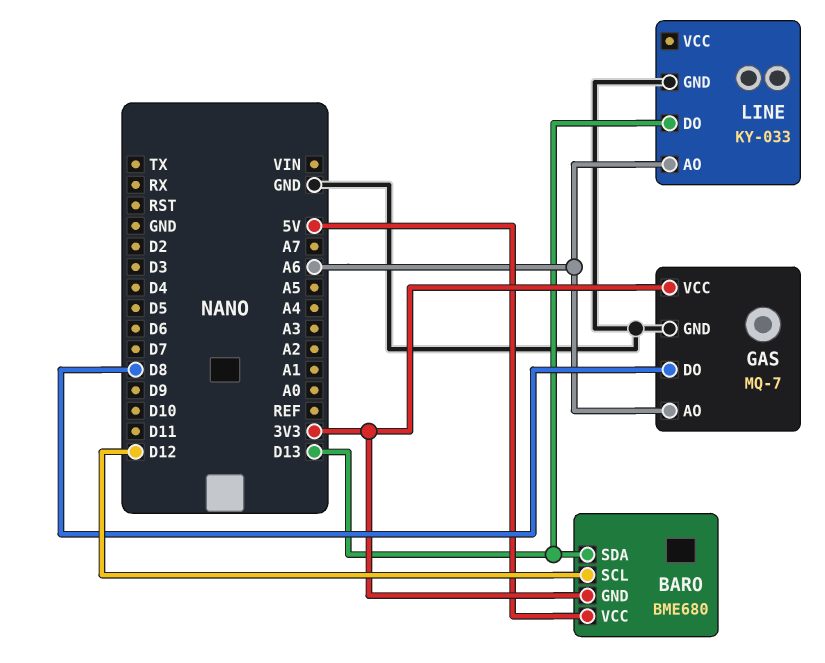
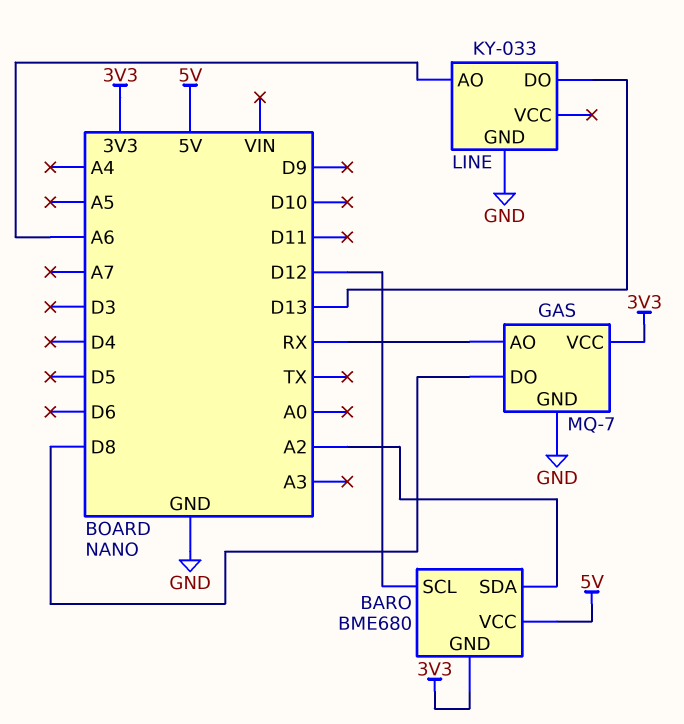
BARO pin SDA: D13 -> A2
GAS pin AO: A6 -> RX

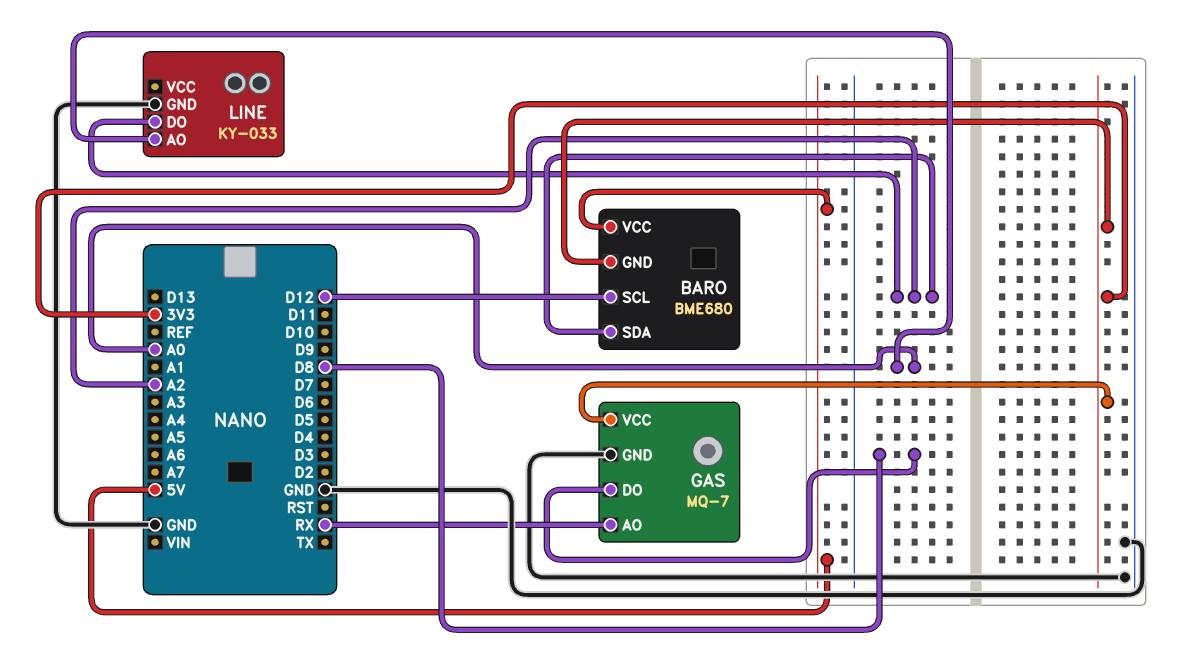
LINE pin AO: A6 -> A0
LINE pin DO: D13 -> A2

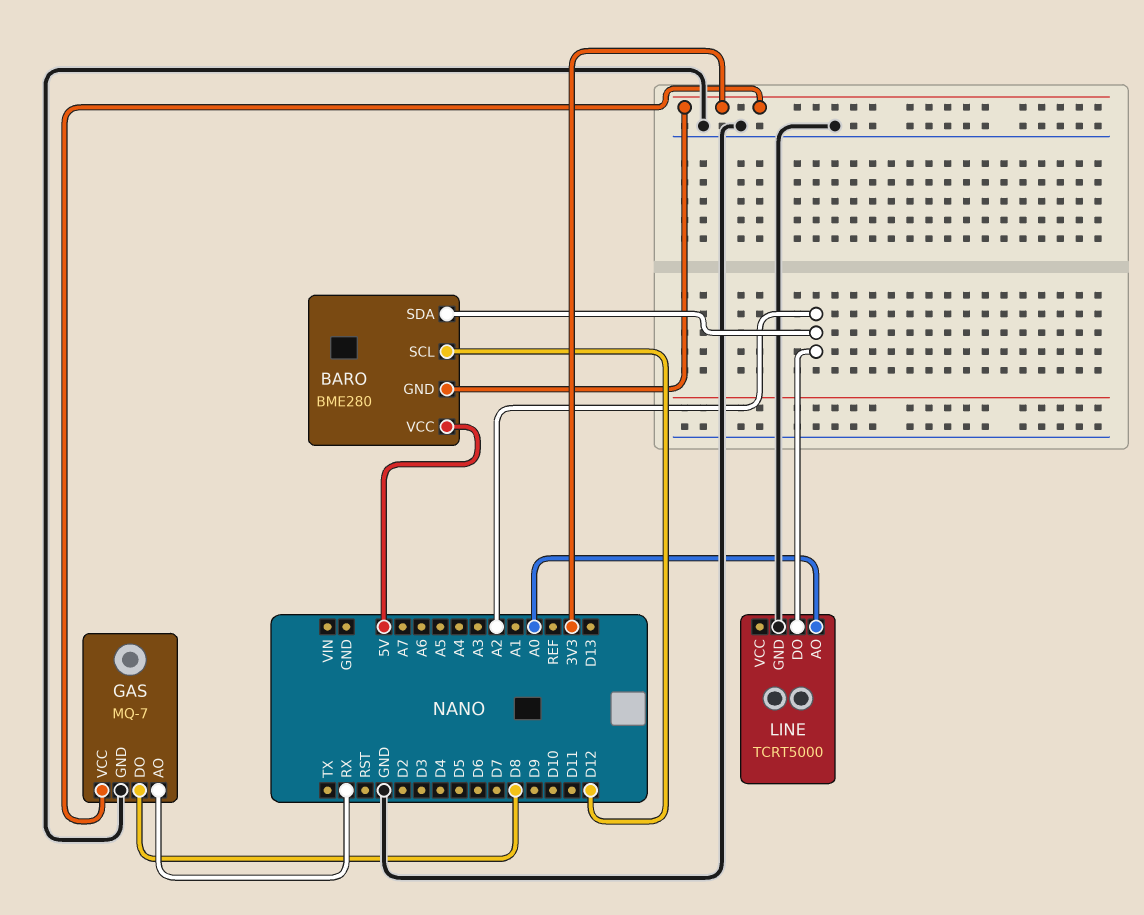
BARO: BME680 -> BME280
LINE: KY-033 -> TCRT5000

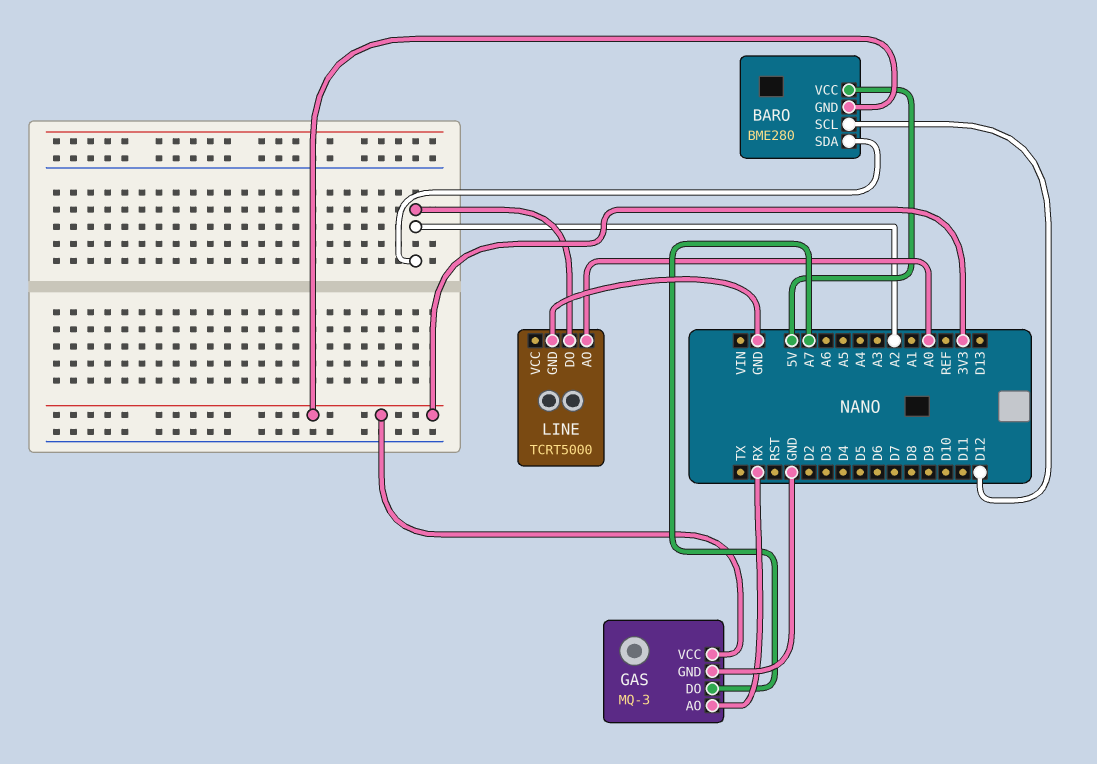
GAS: MQ-7 -> MQ-3
GAS pin DO: D8 -> A7

